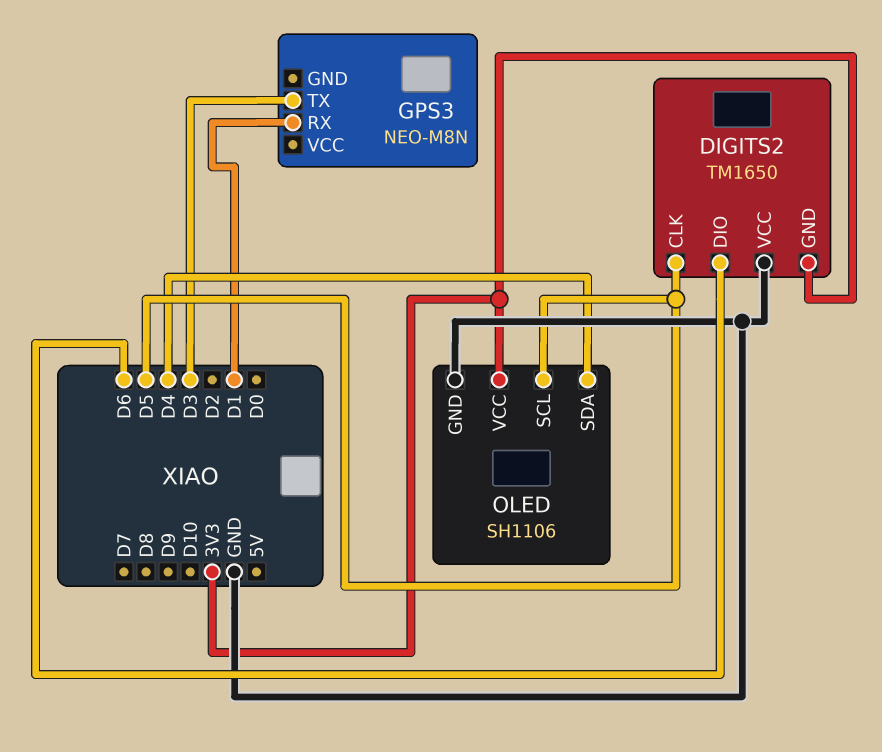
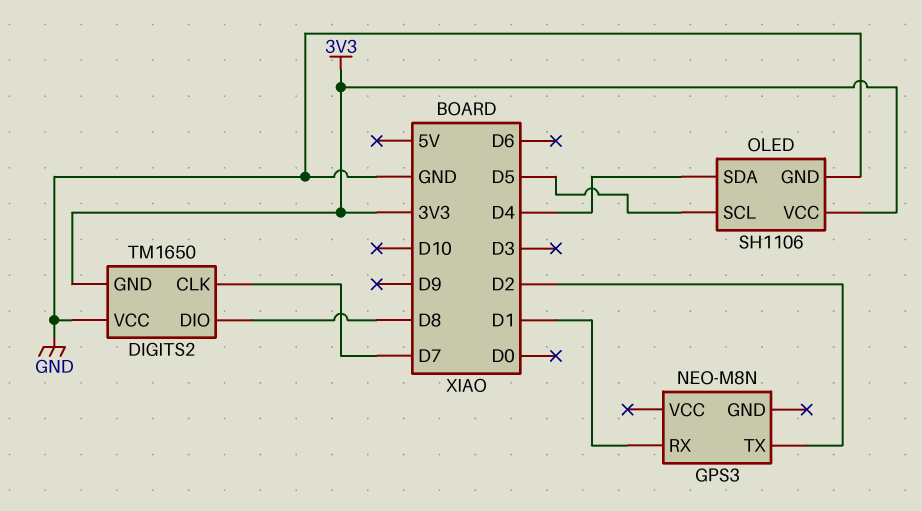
DIGITS2 pin CLK: D5 -> D7
DIGITS2 pin DIO: D6 -> D8
GPS3 pin TX: D3 -> D2

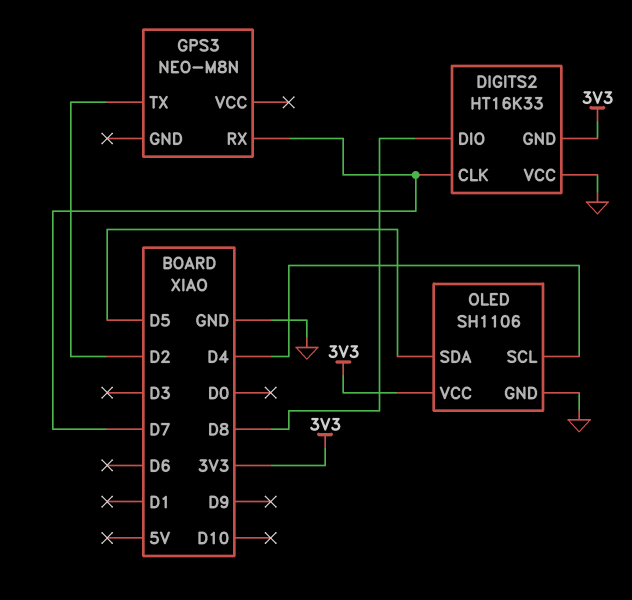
DIGITS2: TM1650 -> HT16K33
GPS3 pin RX: D1 -> D7
OLED pin SCL: D5 -> D4
OLED pin SDA: D4 -> D5

